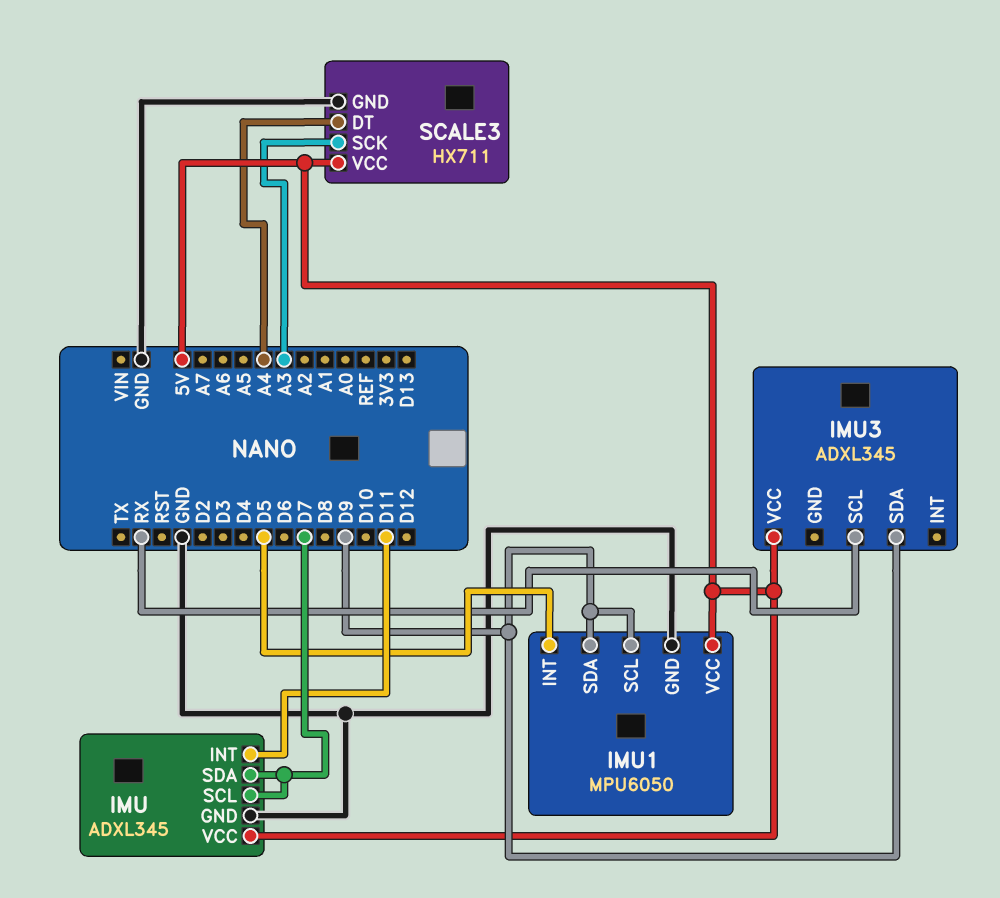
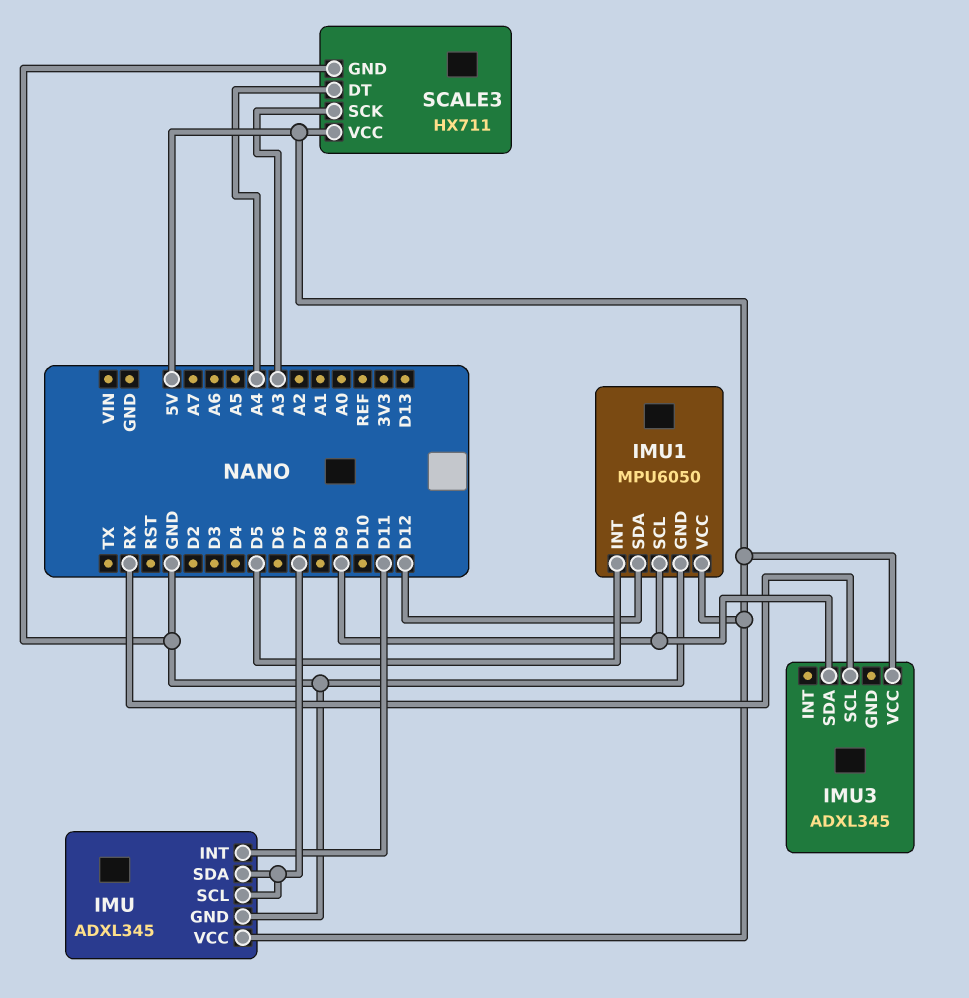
IMU1 pin SDA: D9 -> D12

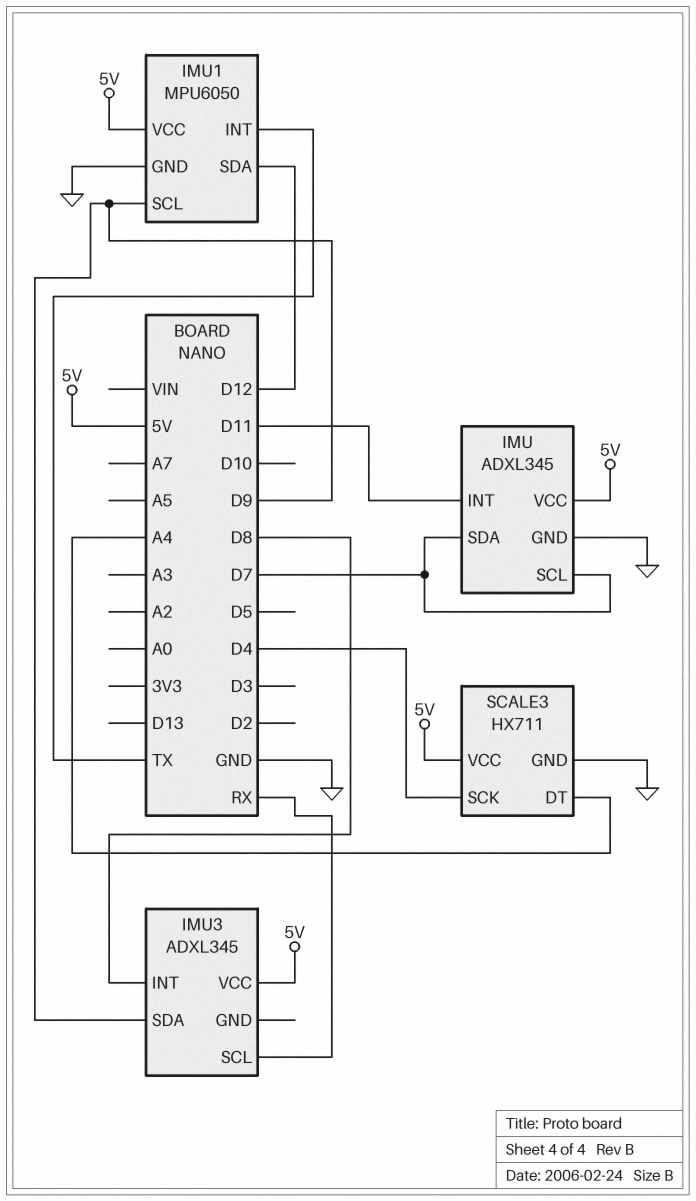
IMU1 pin INT: D5 -> TX
IMU3 pin INT: none -> D8
SCALE3 pin SCK: A3 -> D4

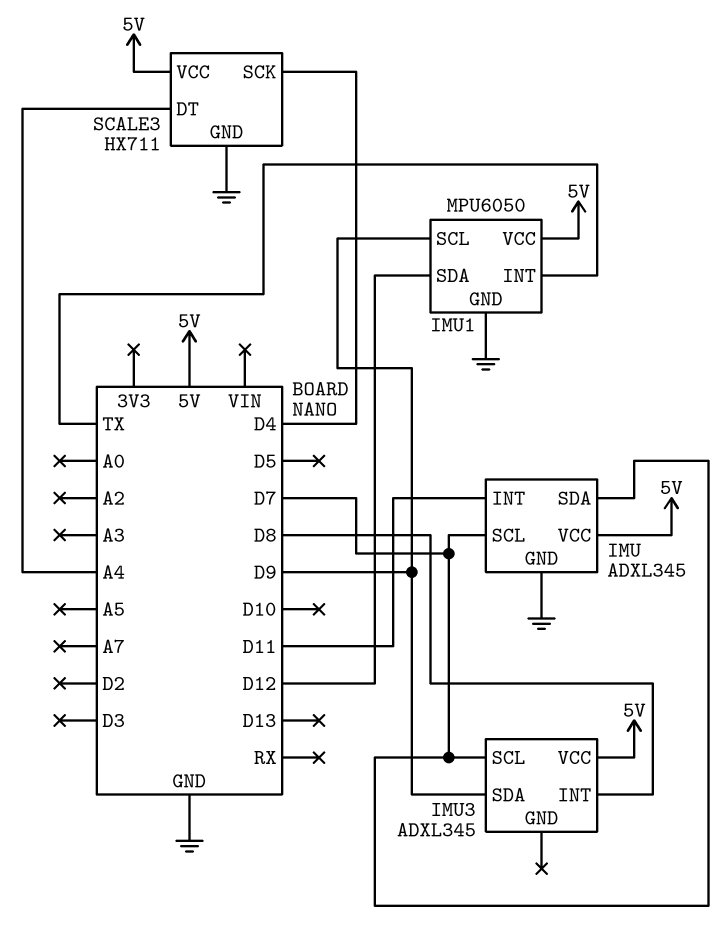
IMU3 pin SCL: RX -> D7

